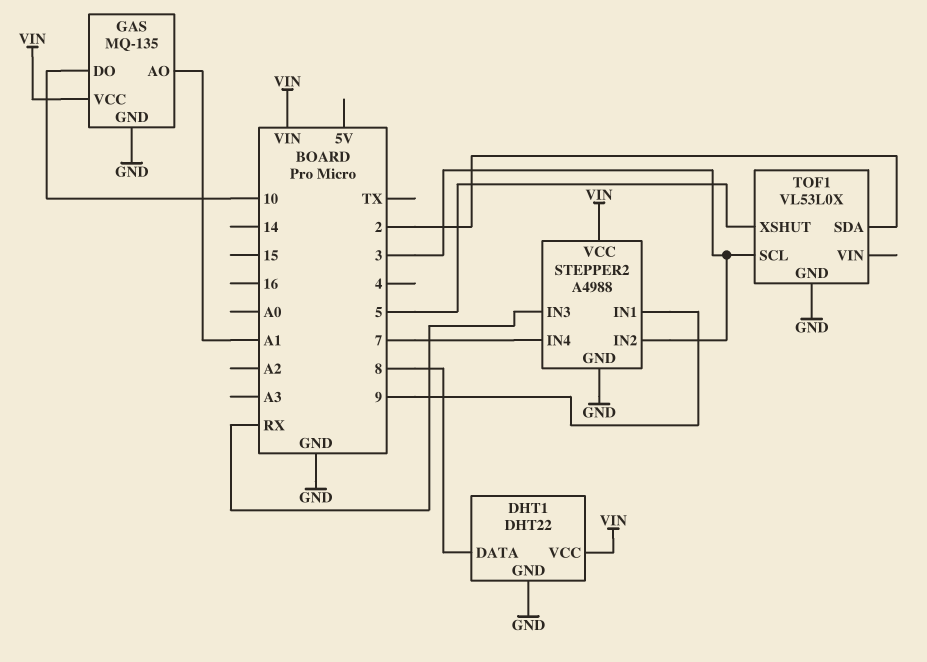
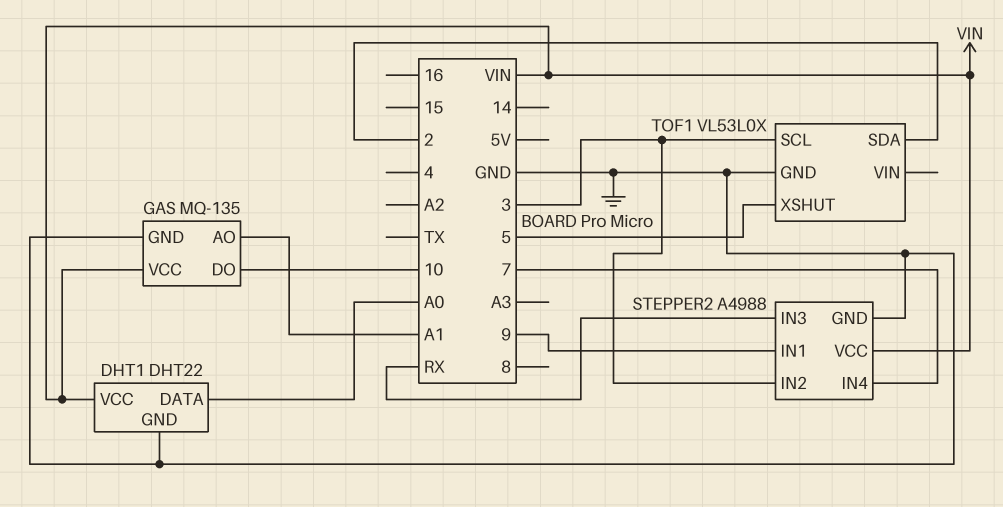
DHT1 pin DATA: 8 -> A0

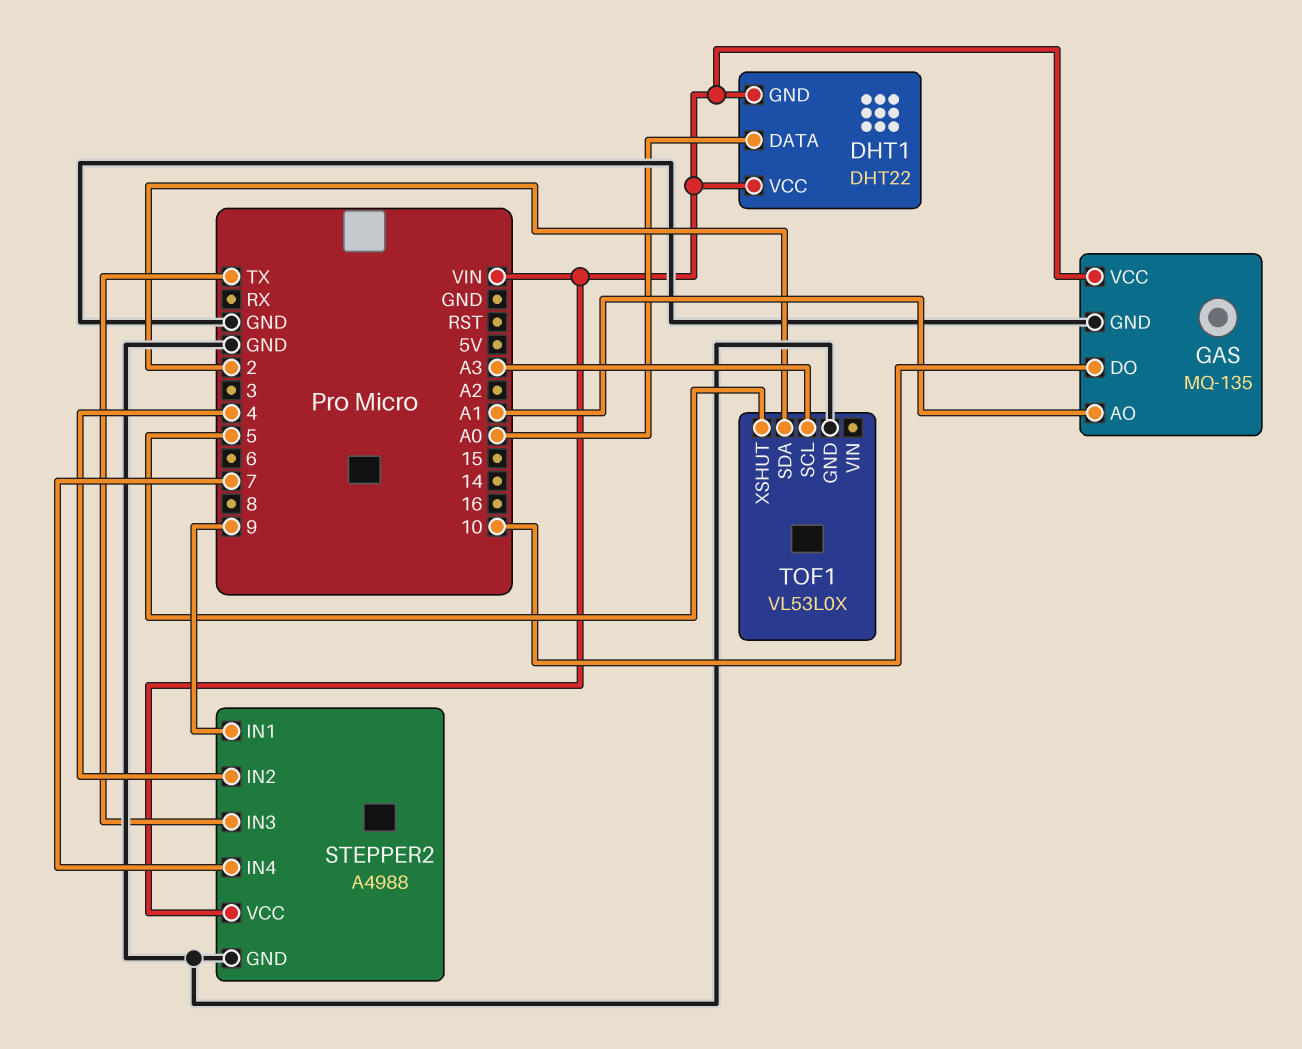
DHT1 pin GND: GND -> VIN
STEPPER2 pin IN2: 3 -> 4
STEPPER2 pin IN3: RX -> TX
TOF1 pin SCL: 3 -> A3

